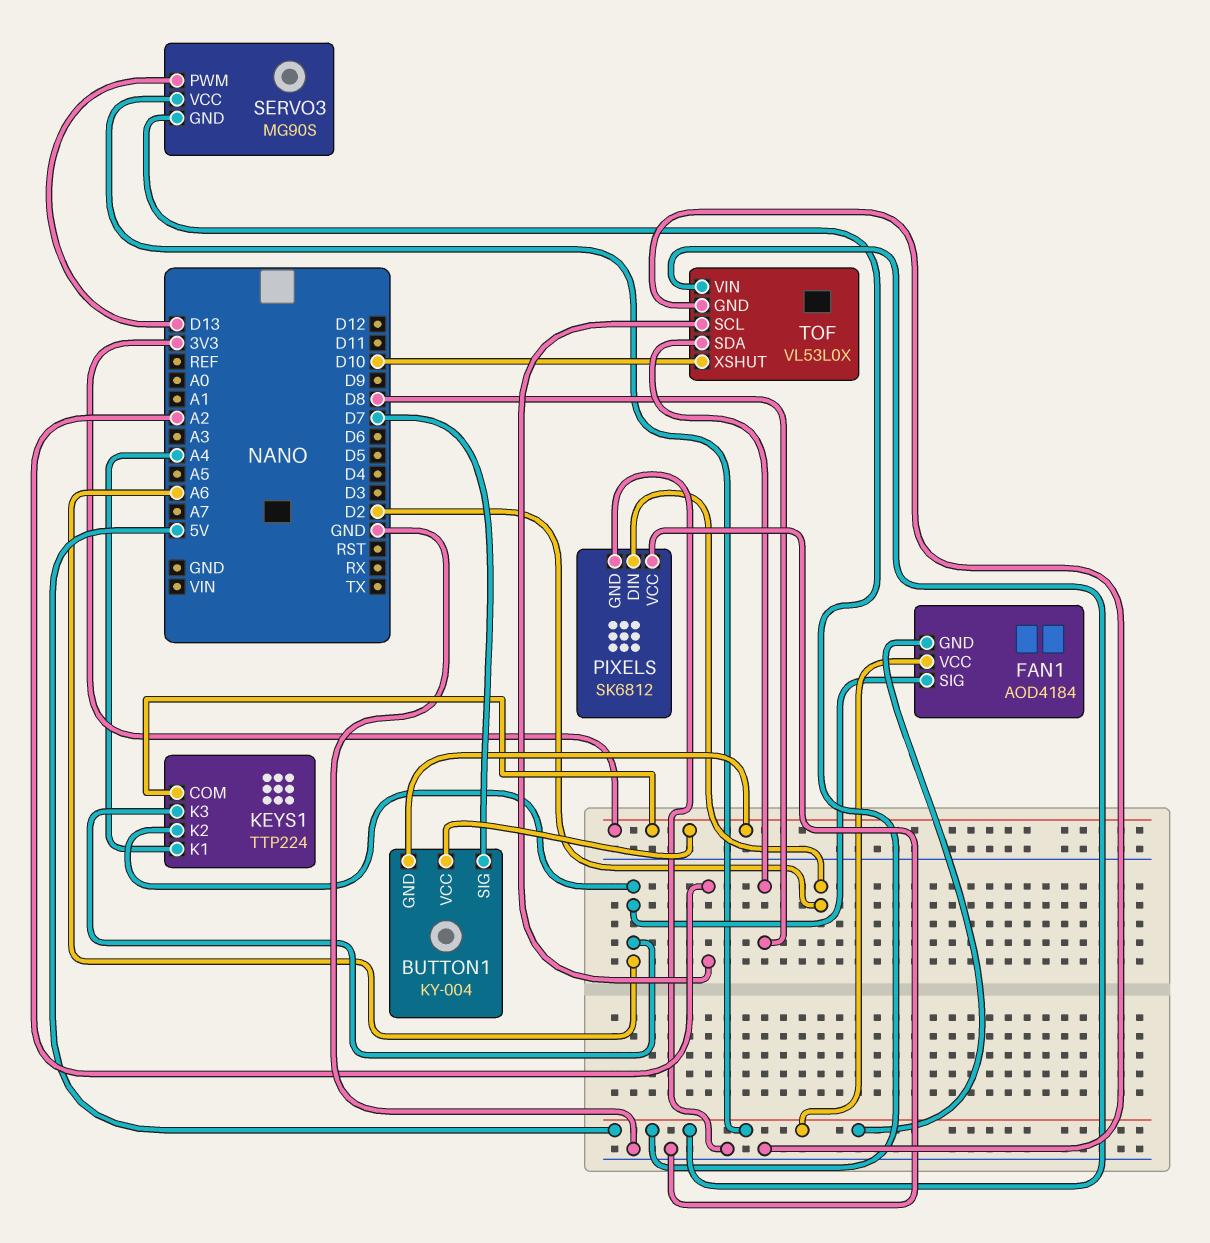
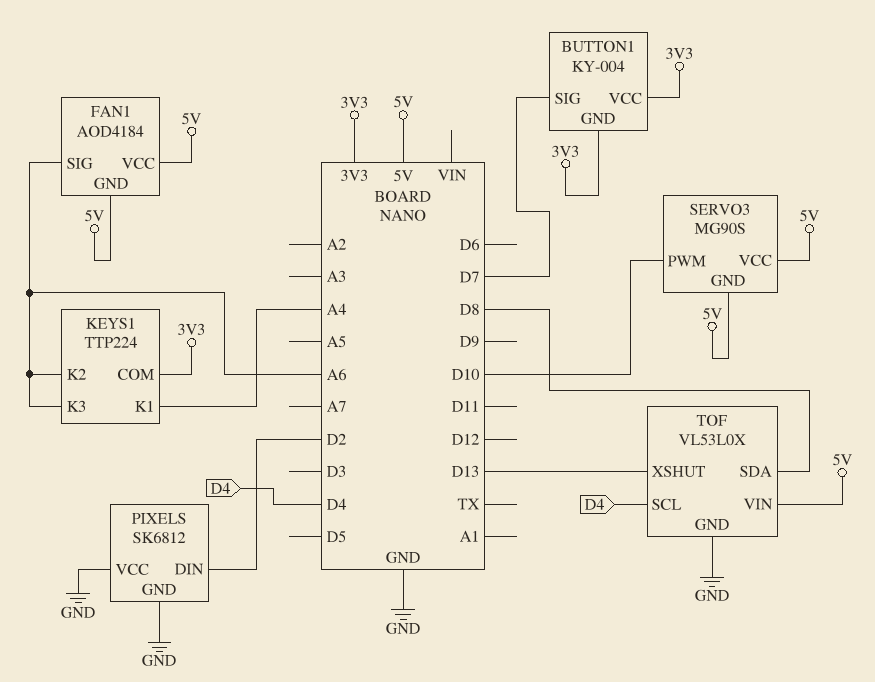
SERVO3 pin PWM: D13 -> D10
TOF pin SCL: A2 -> D4
TOF pin XSHUT: D10 -> D13

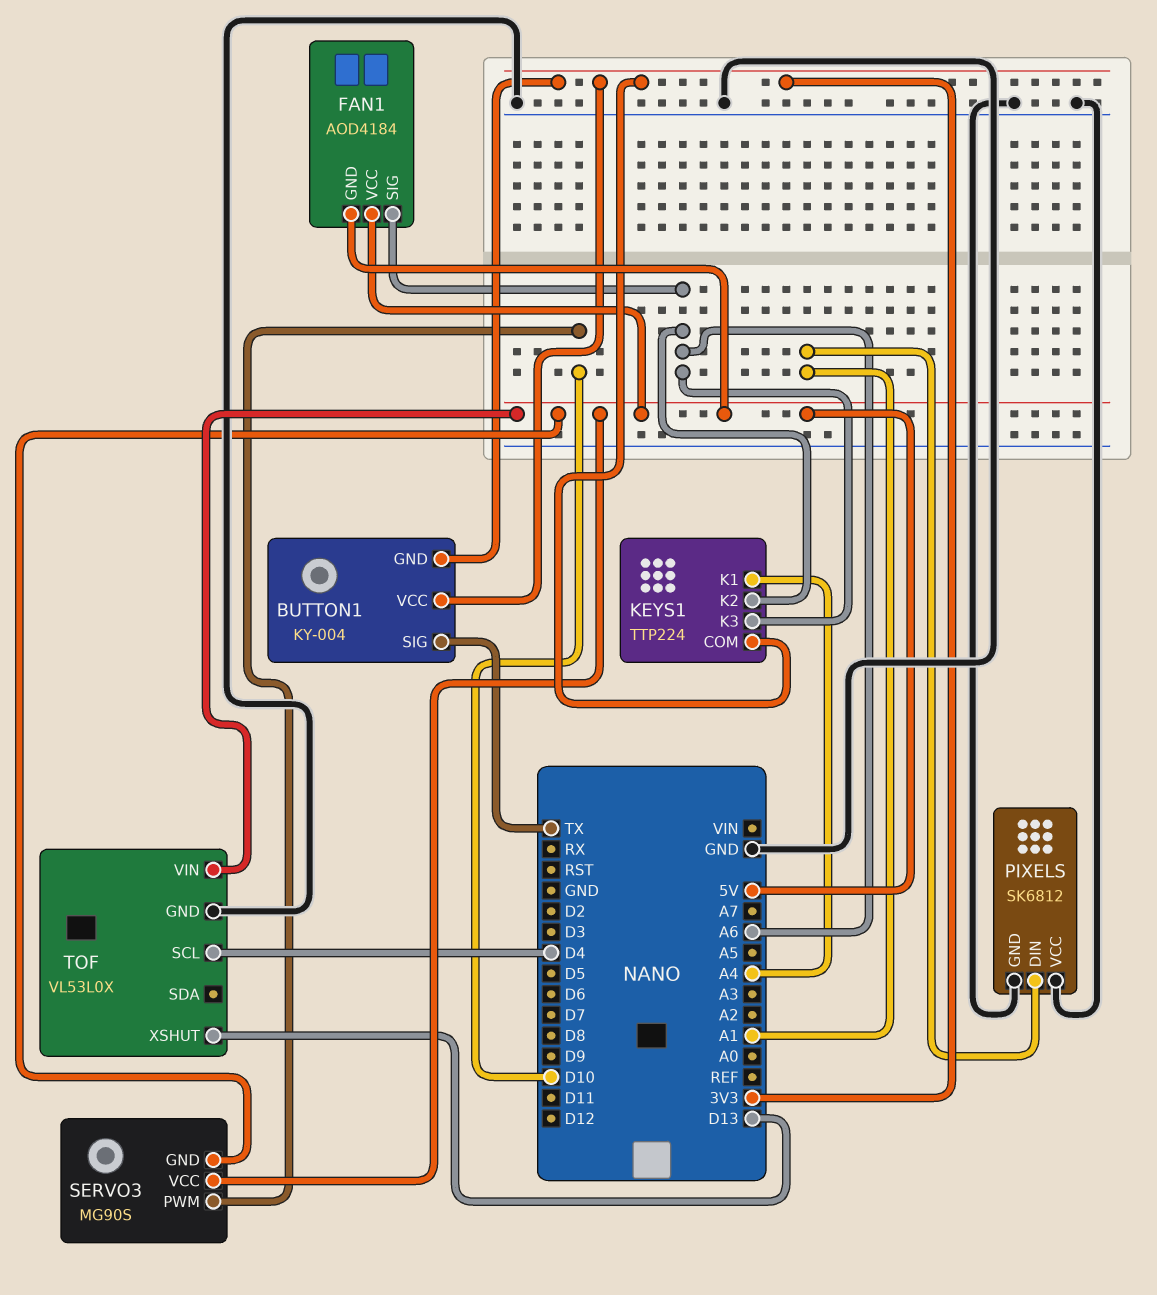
BUTTON1 pin SIG: D7 -> TX
PIXELS pin DIN: D2 -> A1
TOF pin SDA: D8 -> none

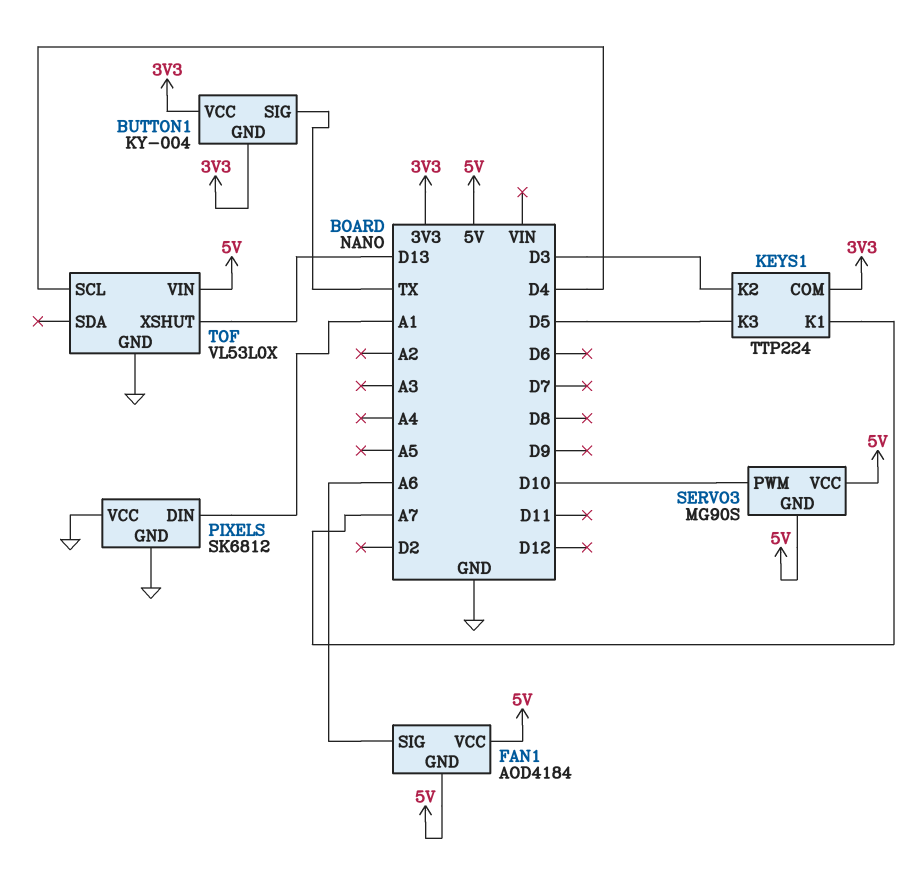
KEYS1 pin K1: A4 -> A7
KEYS1 pin K2: A6 -> D3
KEYS1 pin K3: A6 -> D5

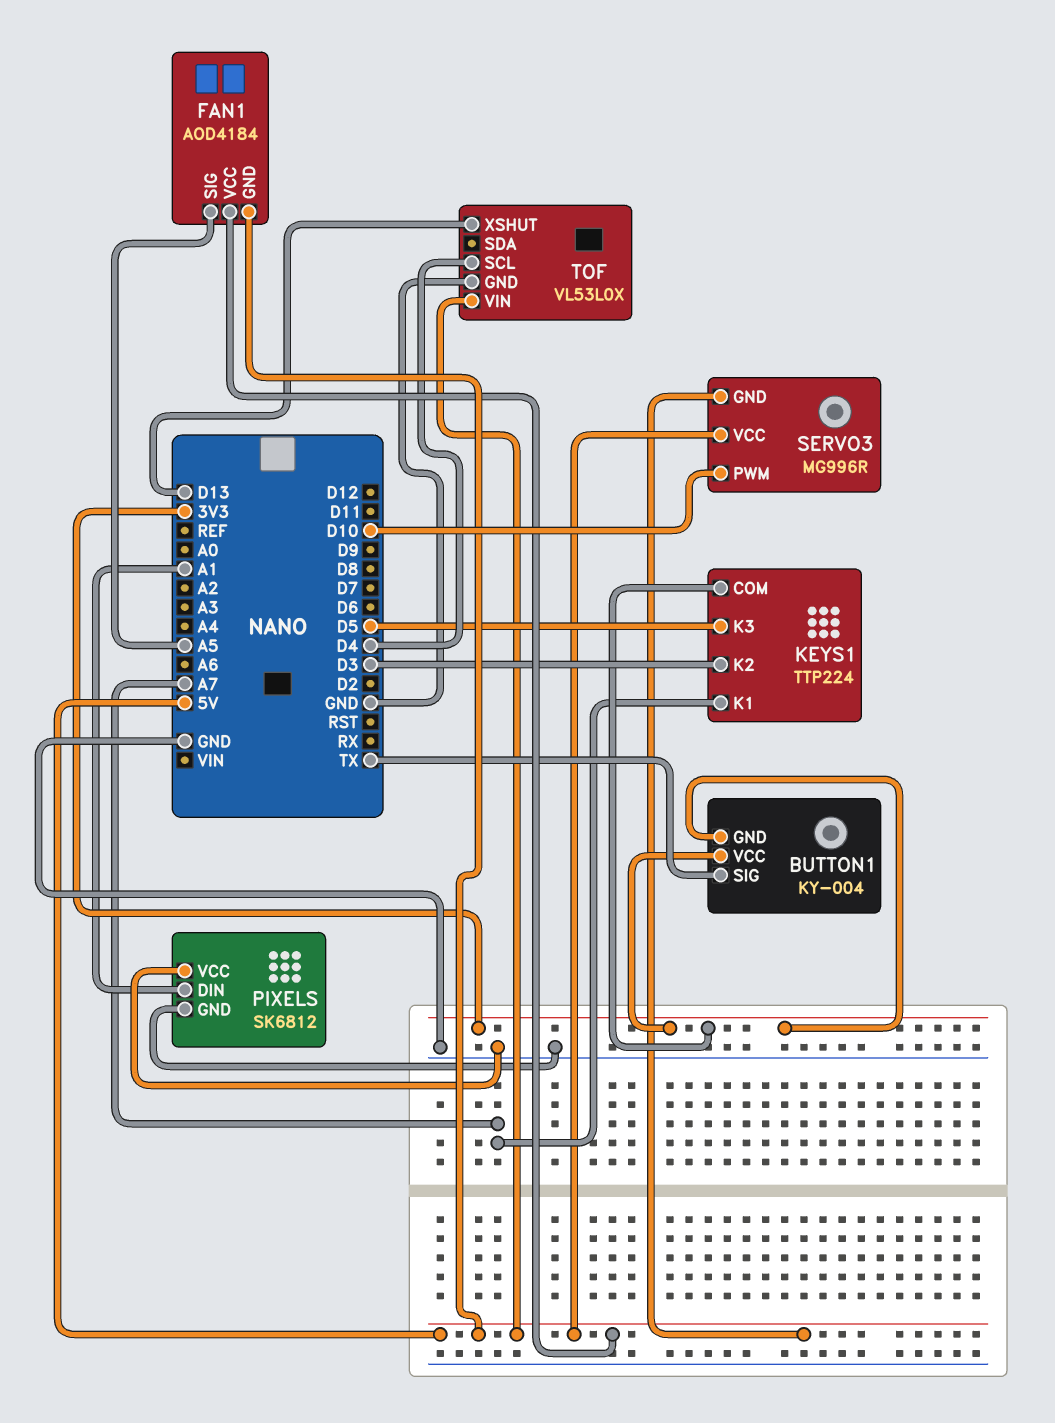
FAN1 pin SIG: A6 -> A5
SERVO3: MG90S -> MG996R

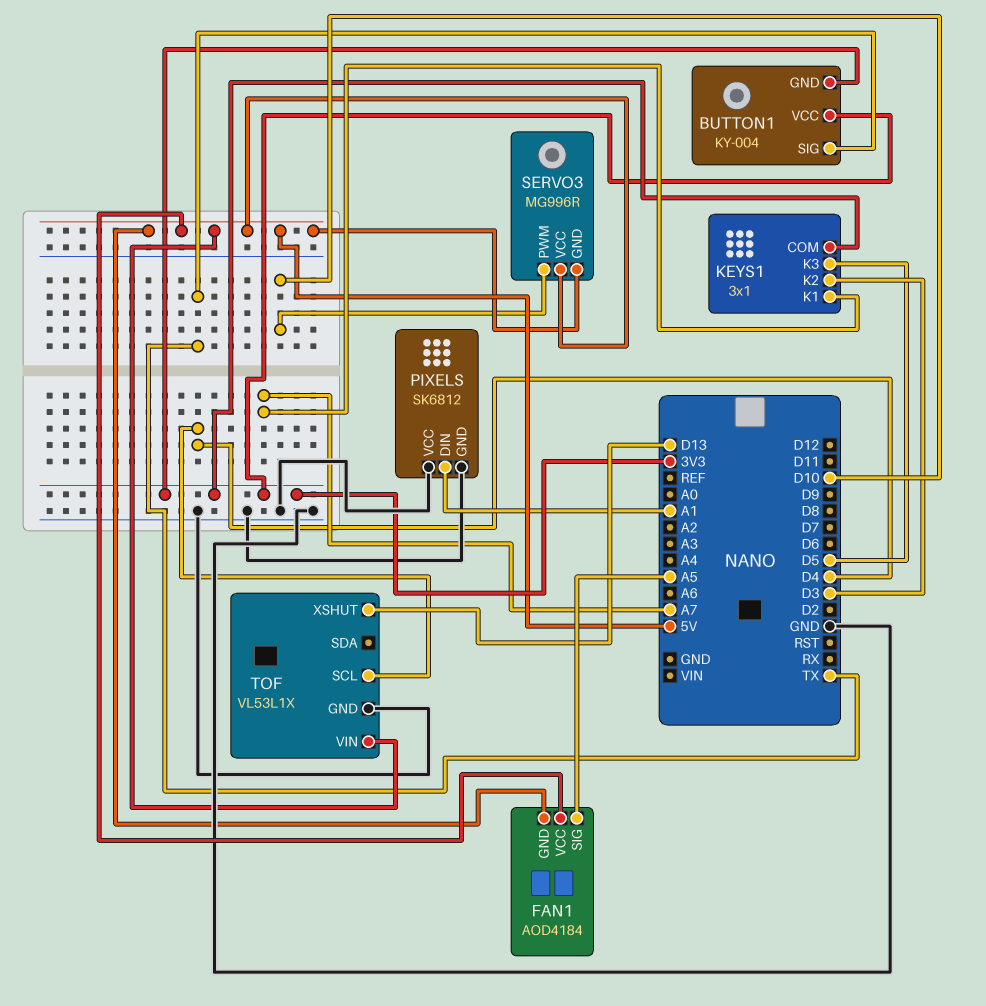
KEYS1: TTP224 -> 3x1
TOF: VL53L0X -> VL53L1X

